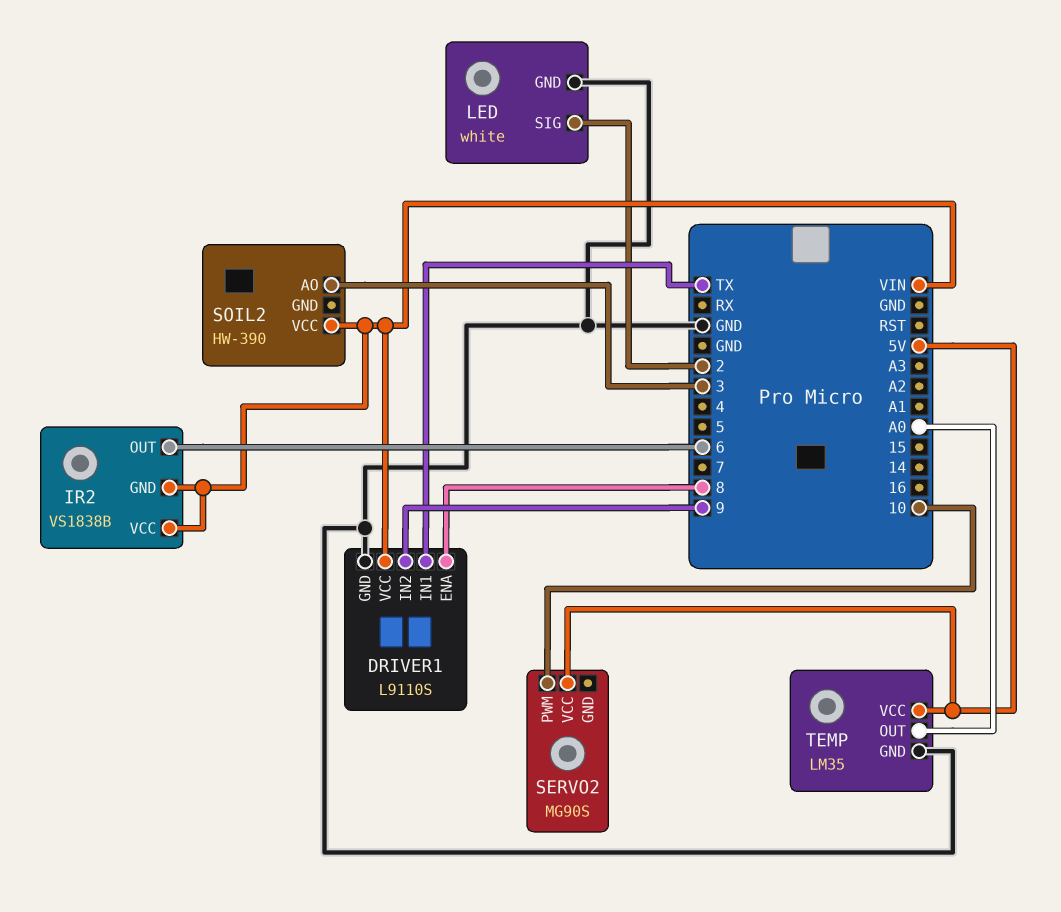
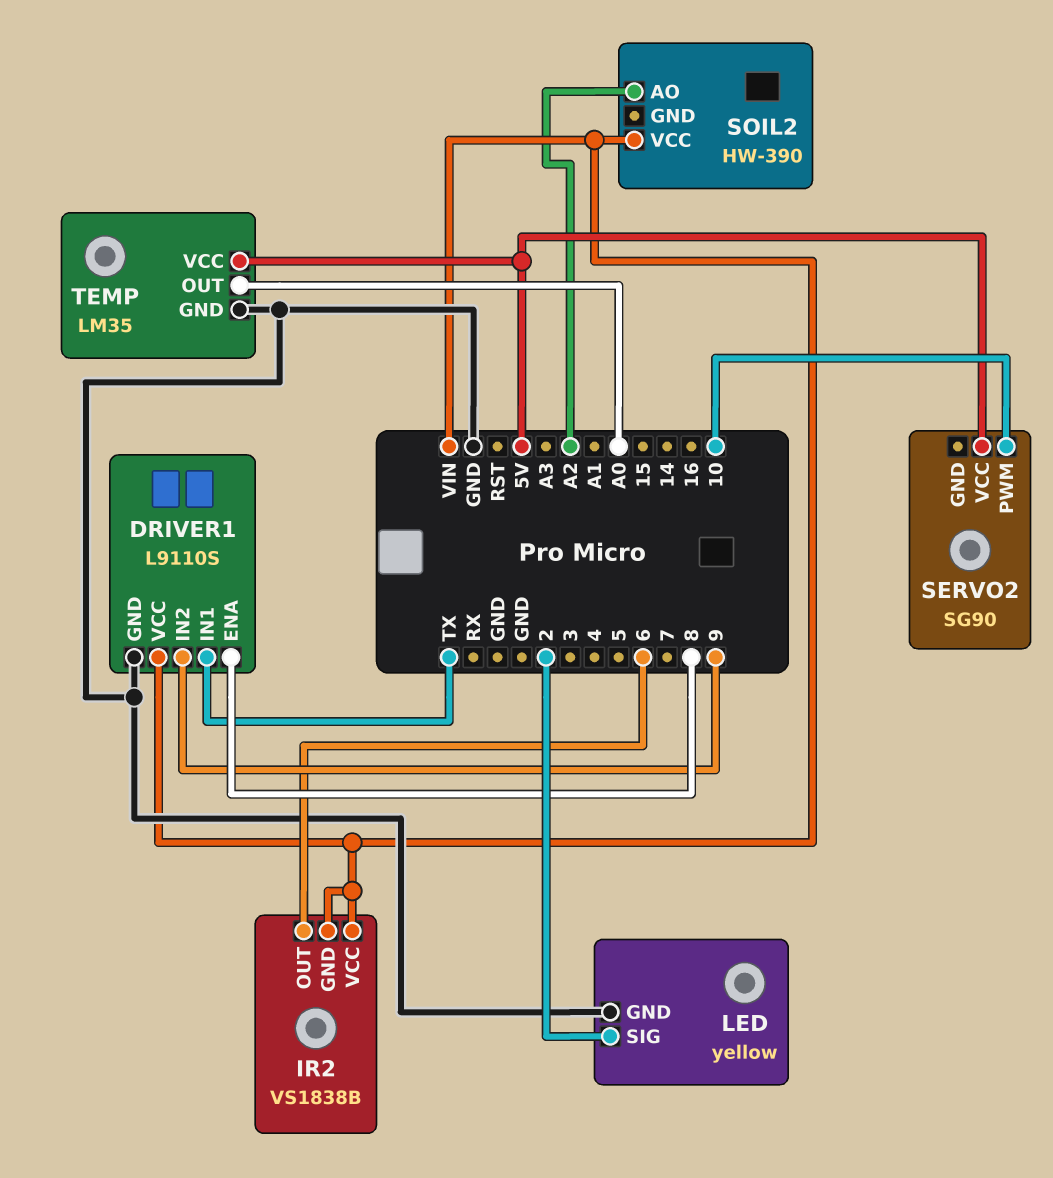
LED: white -> yellow
SERVO2: MG90S -> SG90
SOIL2 pin AO: 3 -> A2

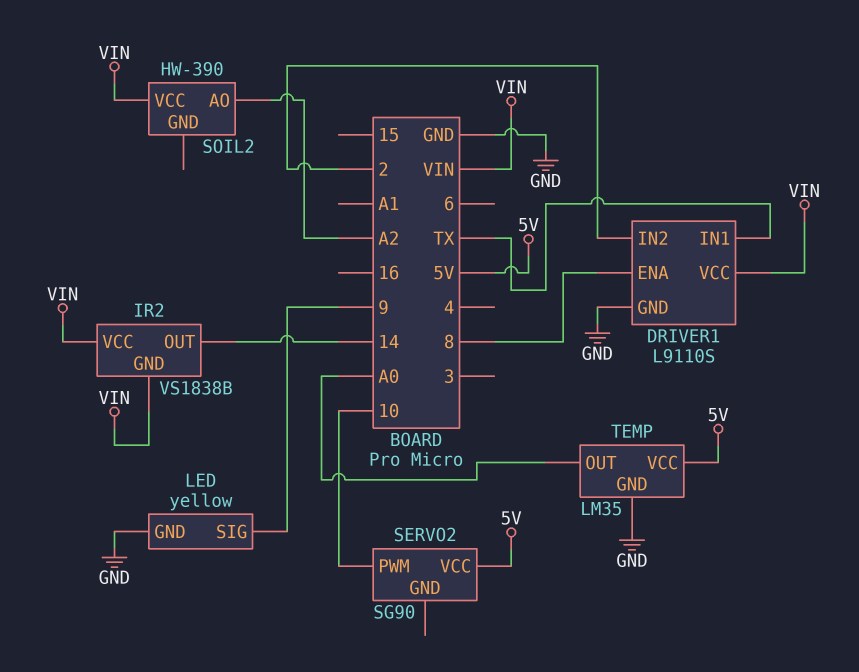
DRIVER1 pin IN2: 9 -> 2
IR2 pin OUT: 6 -> 14
LED pin SIG: 2 -> 9

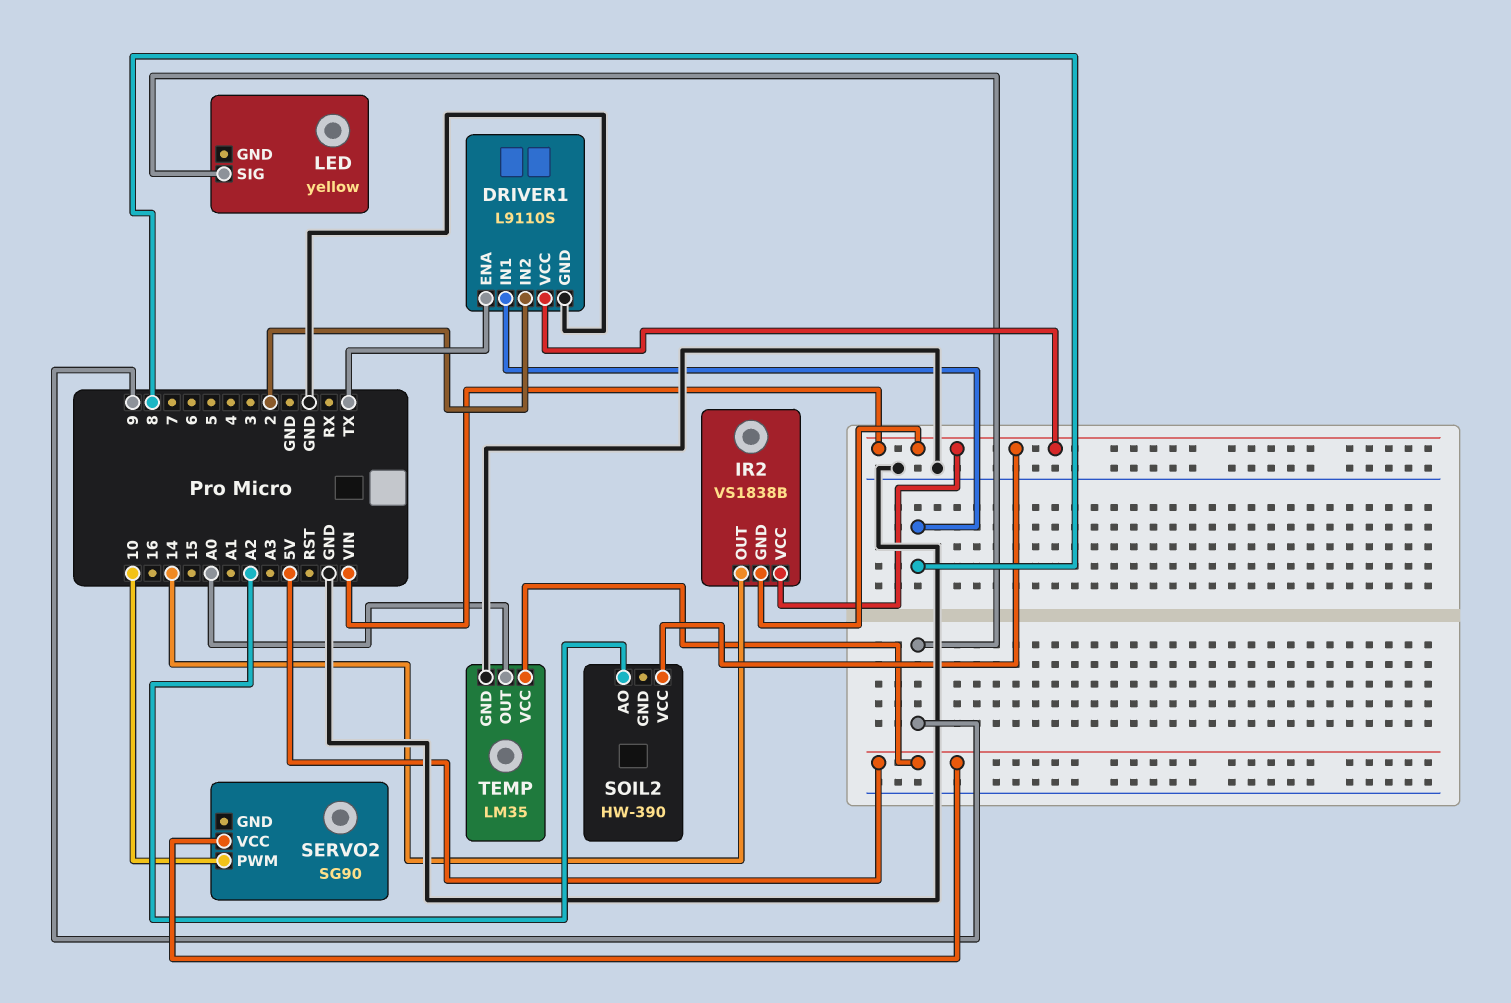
DRIVER1 pin ENA: 8 -> TX
DRIVER1 pin IN1: TX -> 8
LED pin GND: GND -> none

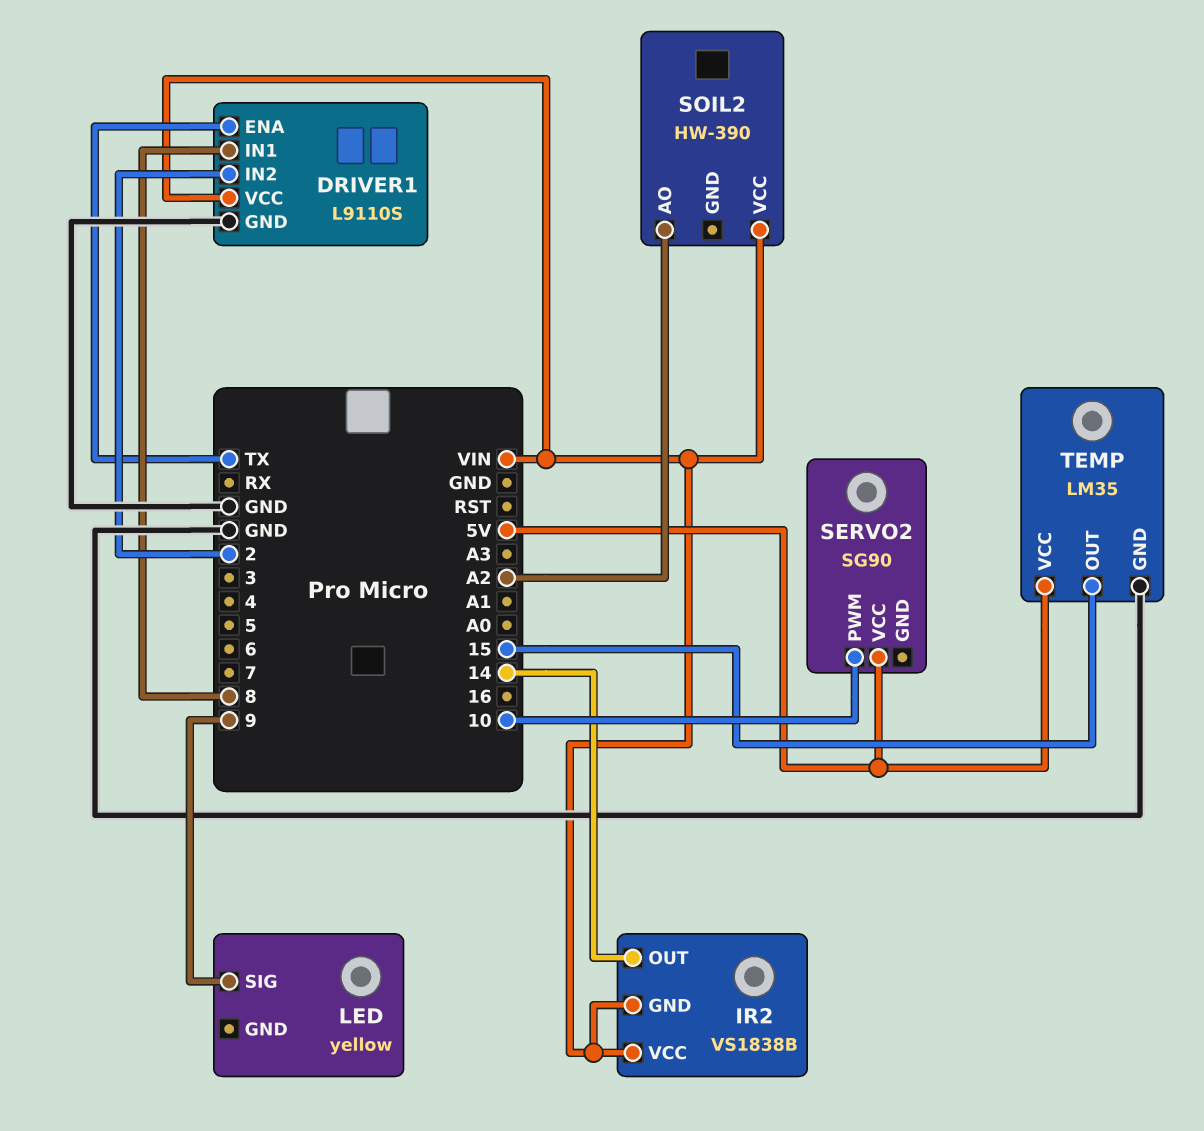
TEMP pin OUT: A0 -> 15

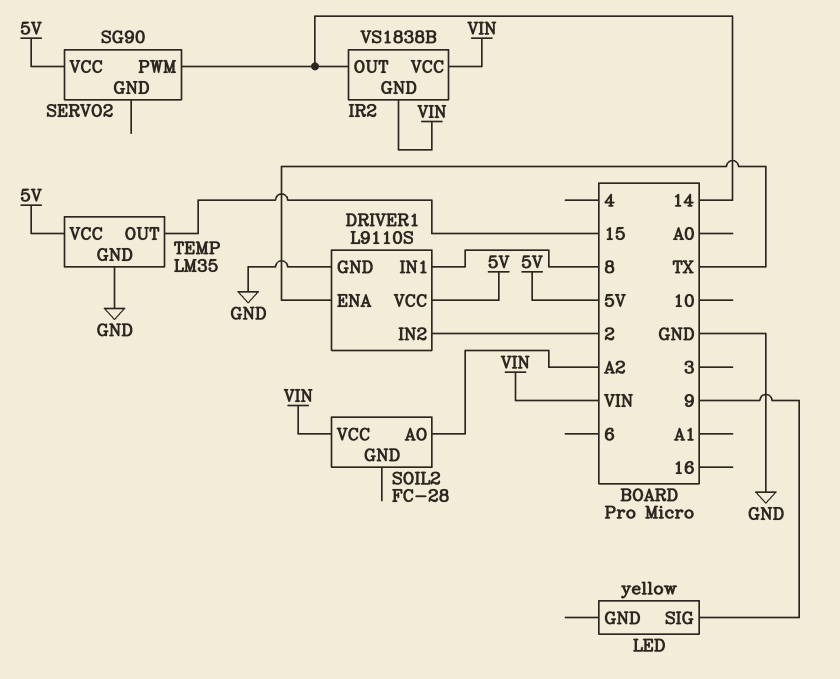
DRIVER1 pin VCC: VIN -> 5V
SERVO2 pin PWM: 10 -> 14
SOIL2: HW-390 -> FC-28

